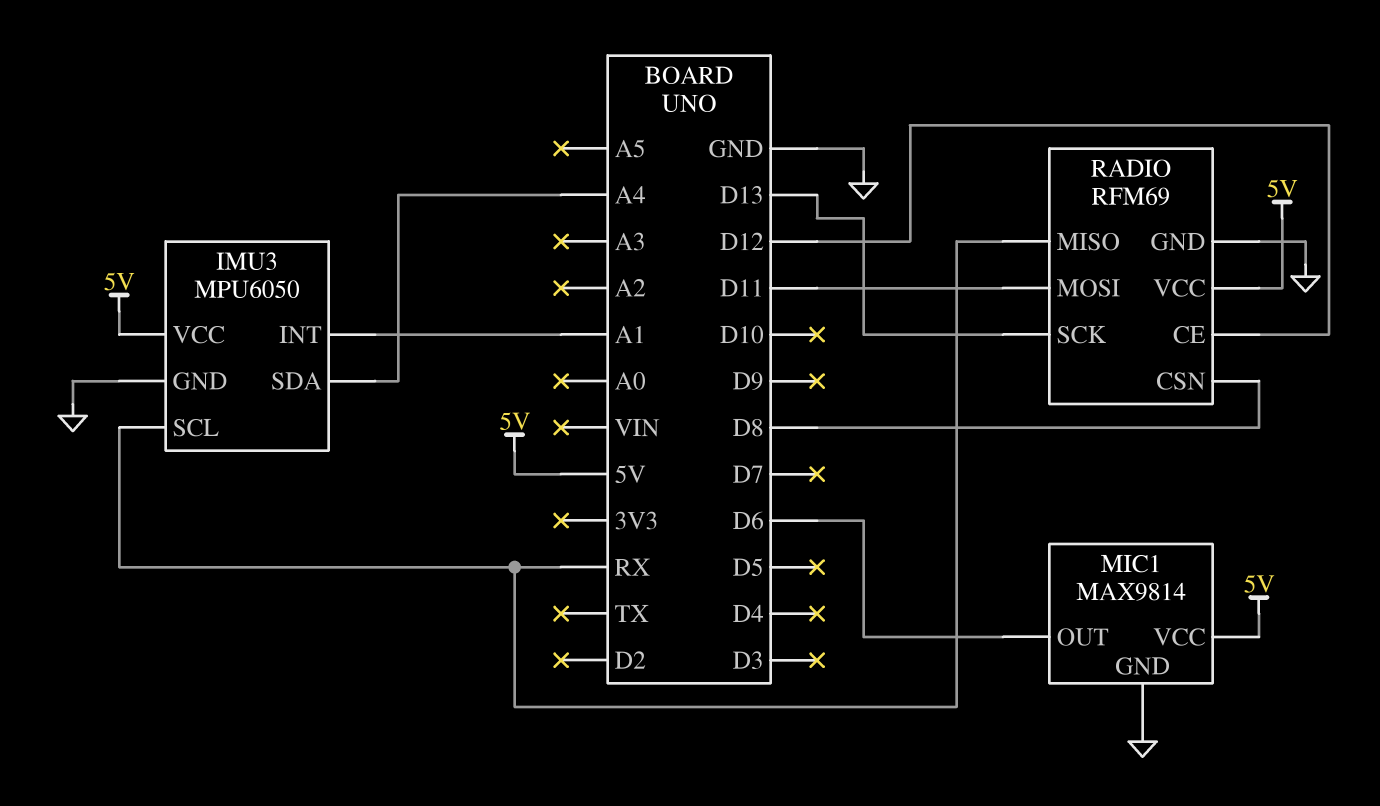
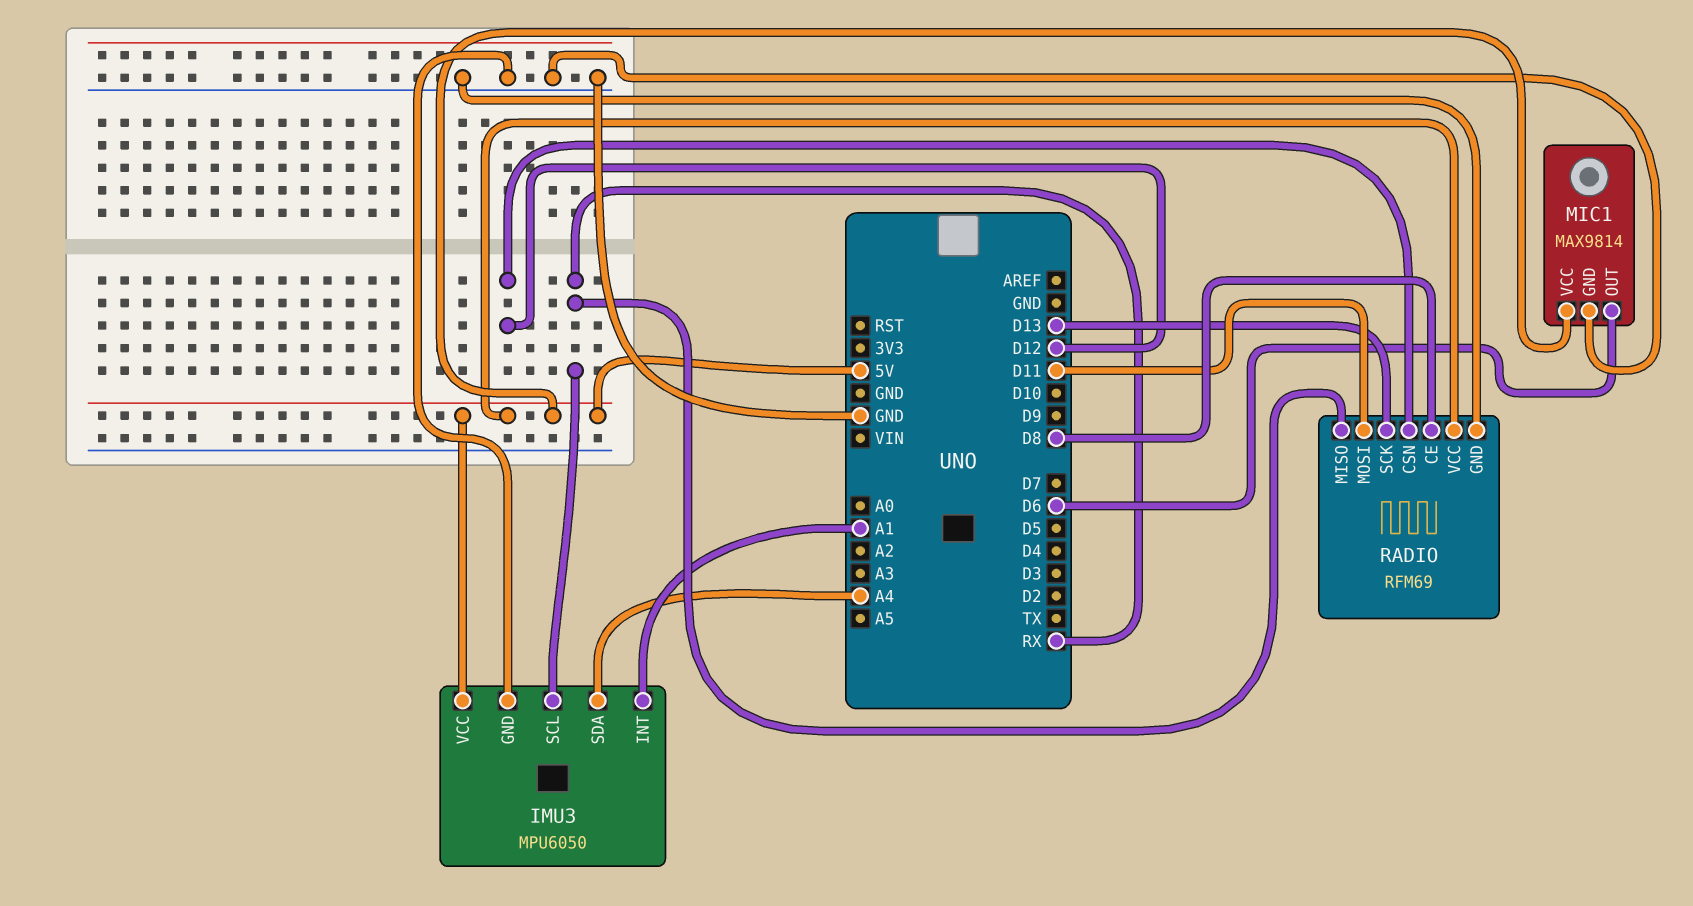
RADIO pin CE: D12 -> D8
RADIO pin CSN: D8 -> D12

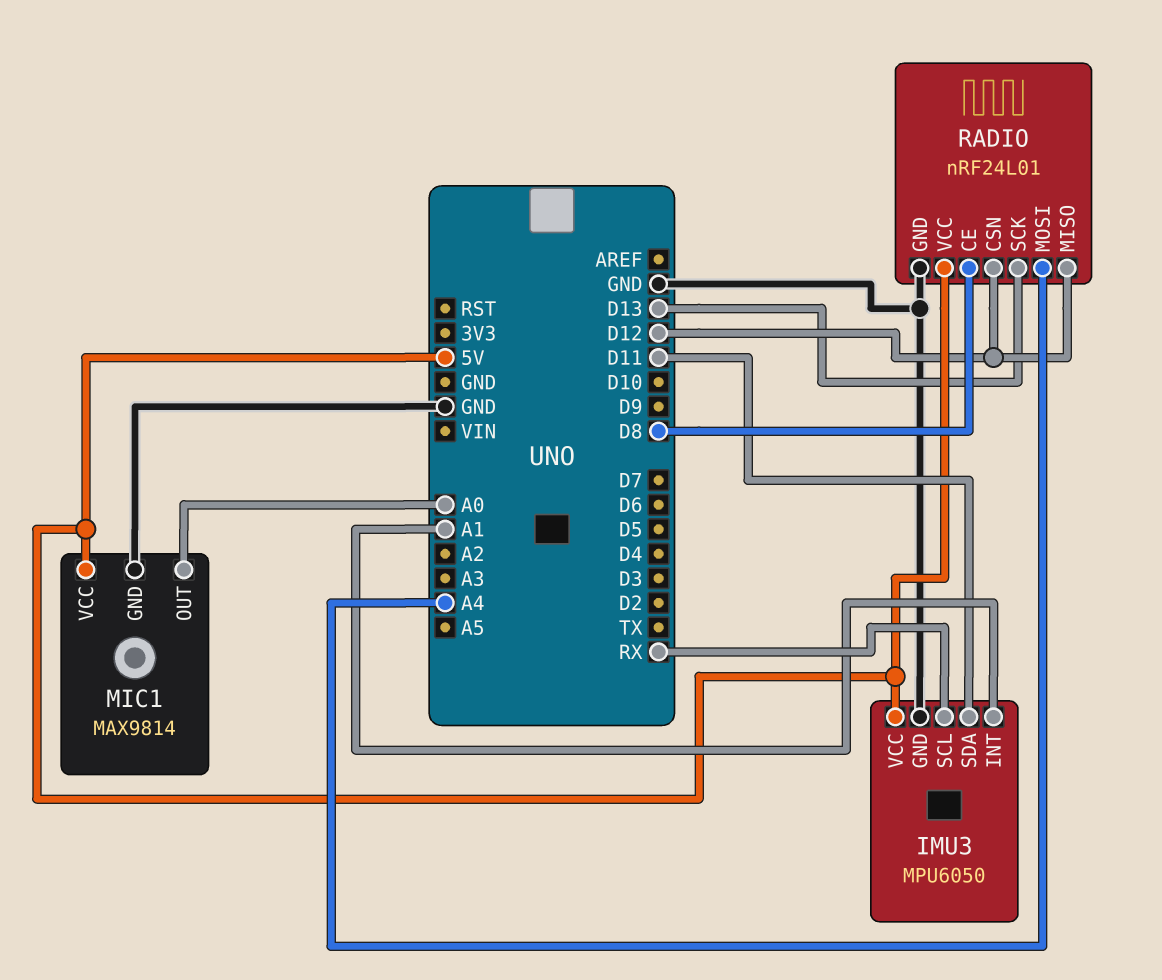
IMU3 pin SDA: A4 -> D11
MIC1 pin OUT: D6 -> A0
RADIO: RFM69 -> nRF24L01
RADIO pin MISO: RX -> D12
RADIO pin MOSI: D11 -> A4

